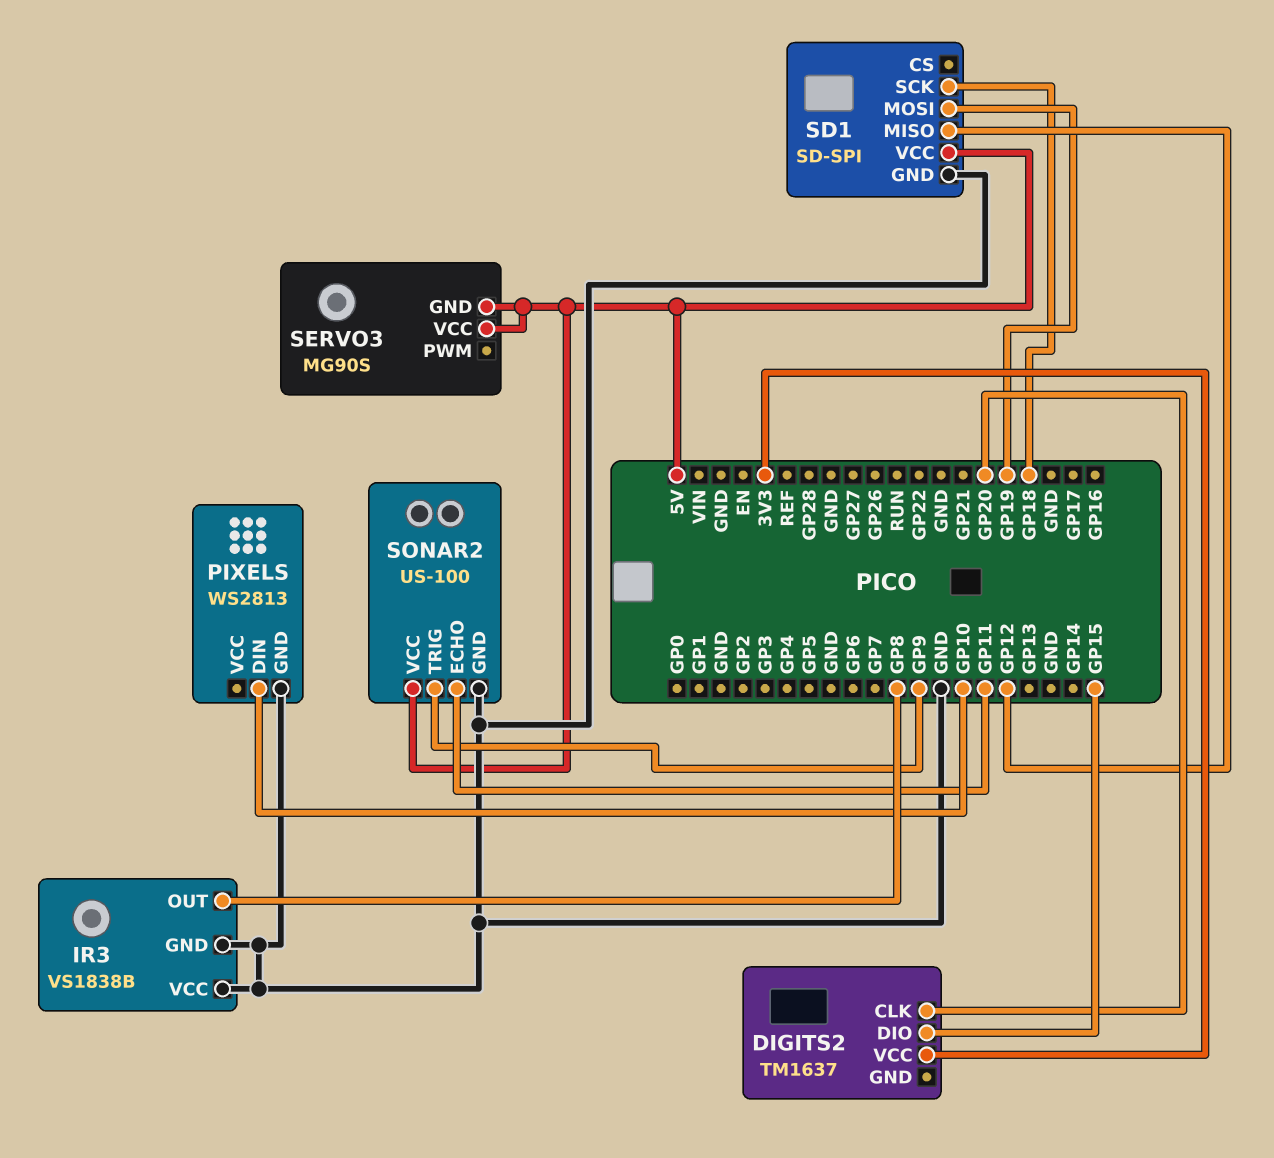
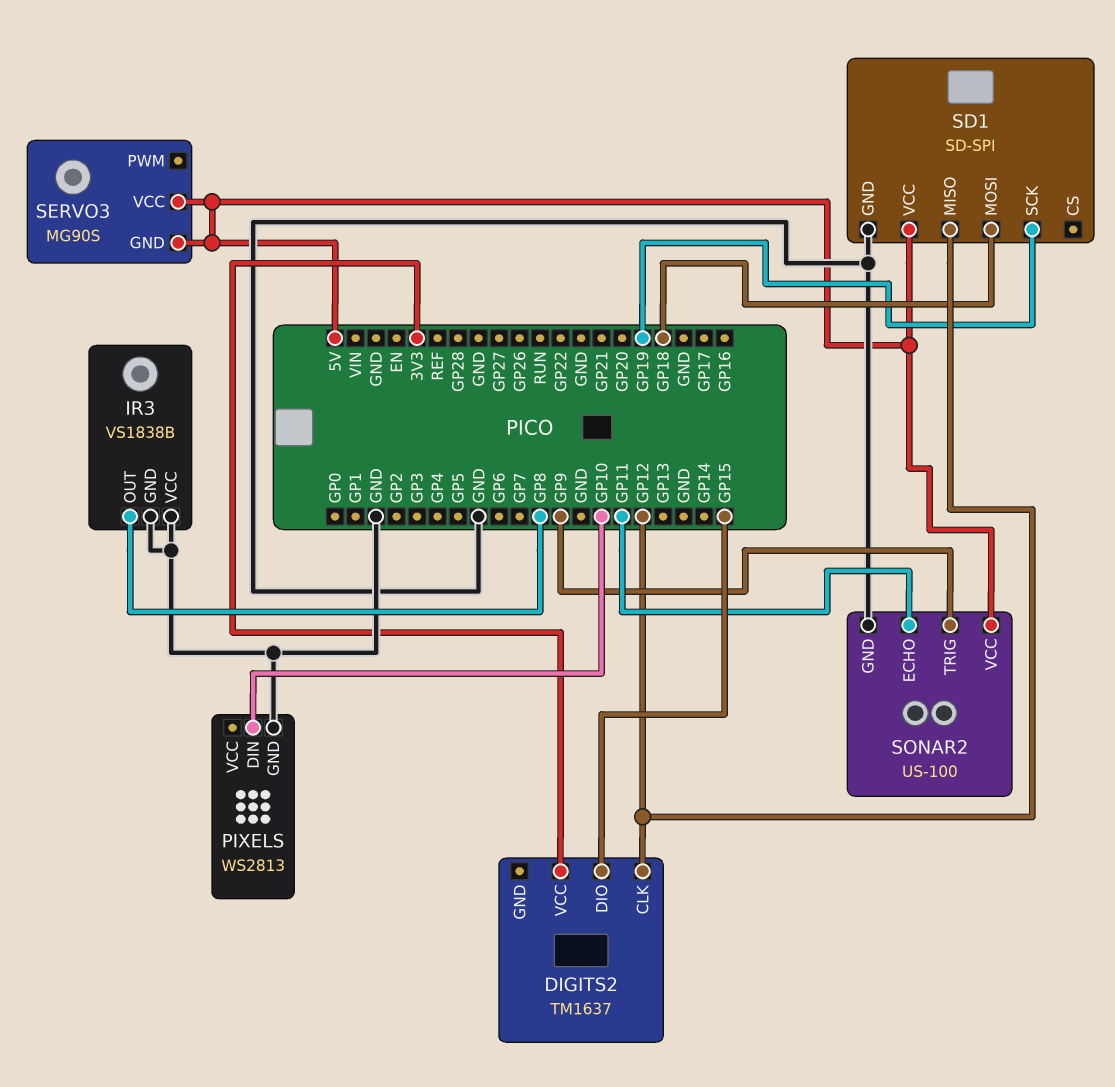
DIGITS2 pin CLK: GP20 -> GP12
SD1 pin MOSI: GP19 -> GP18
SD1 pin SCK: GP18 -> GP19

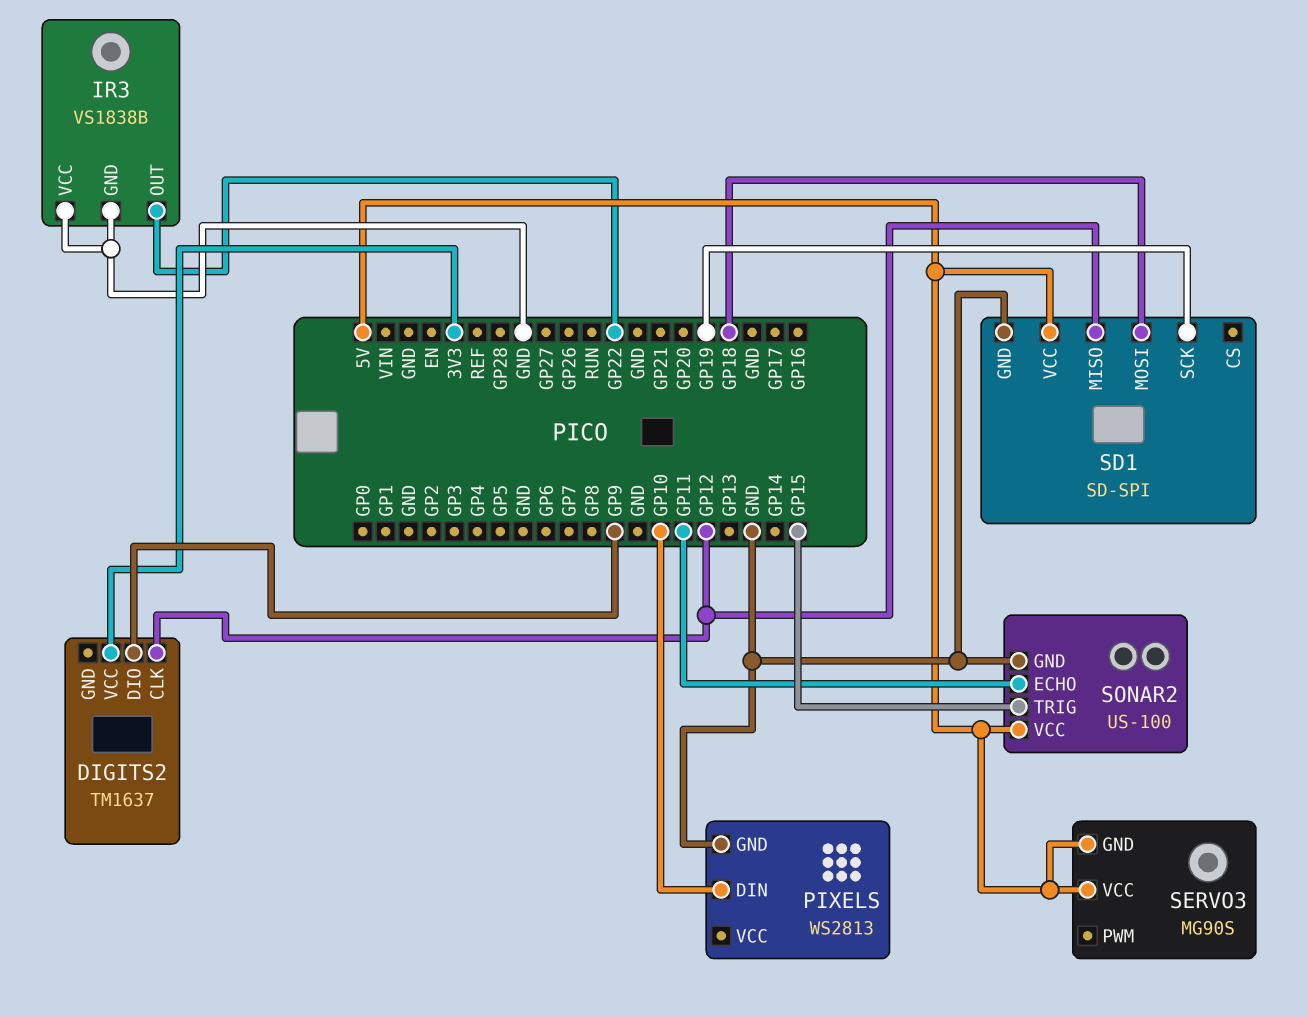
DIGITS2 pin DIO: GP15 -> GP9
IR3 pin OUT: GP8 -> GP22
SONAR2 pin TRIG: GP9 -> GP15

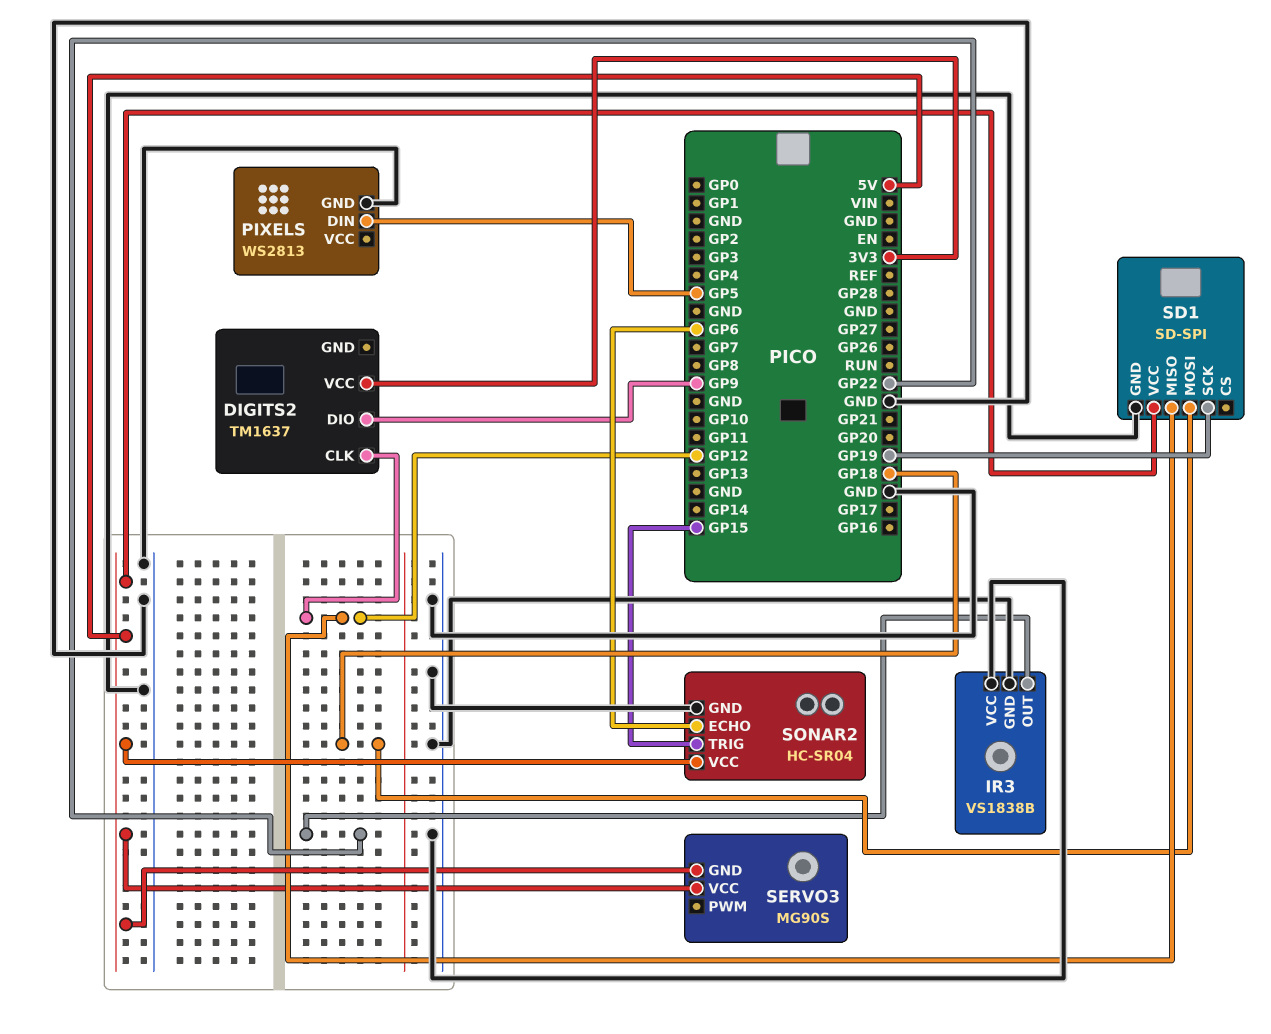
PIXELS pin DIN: GP10 -> GP5
SONAR2: US-100 -> HC-SR04
SONAR2 pin ECHO: GP11 -> GP6

